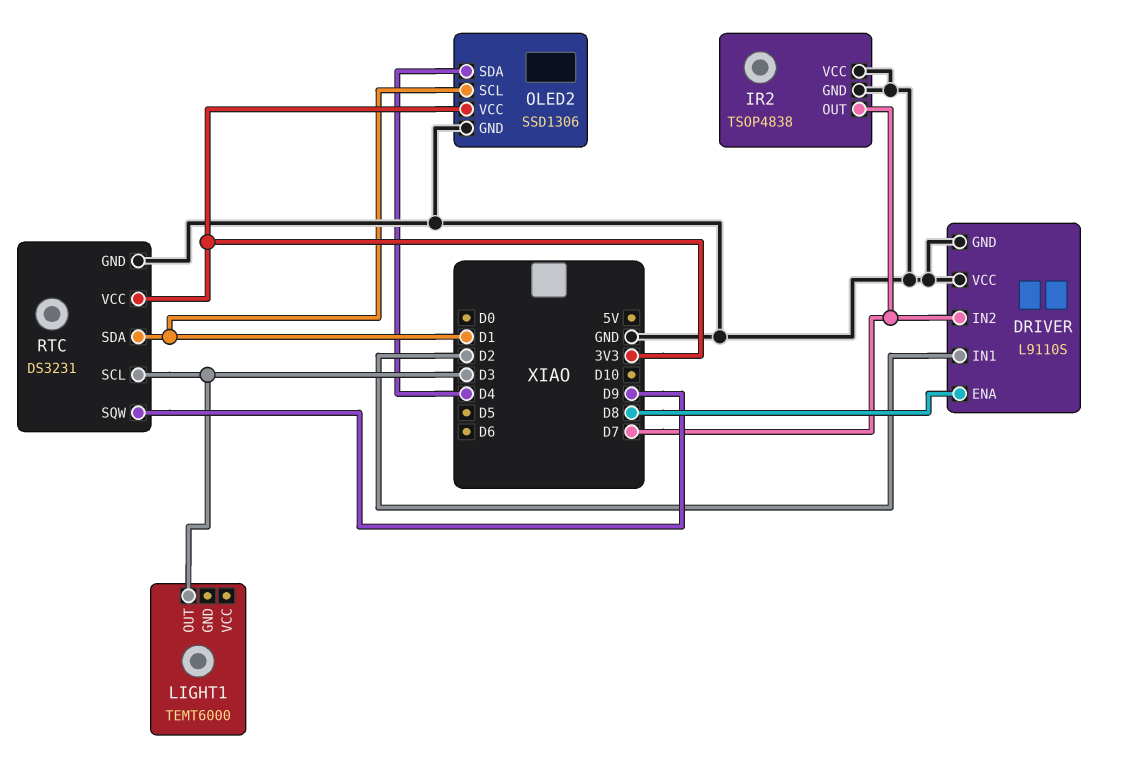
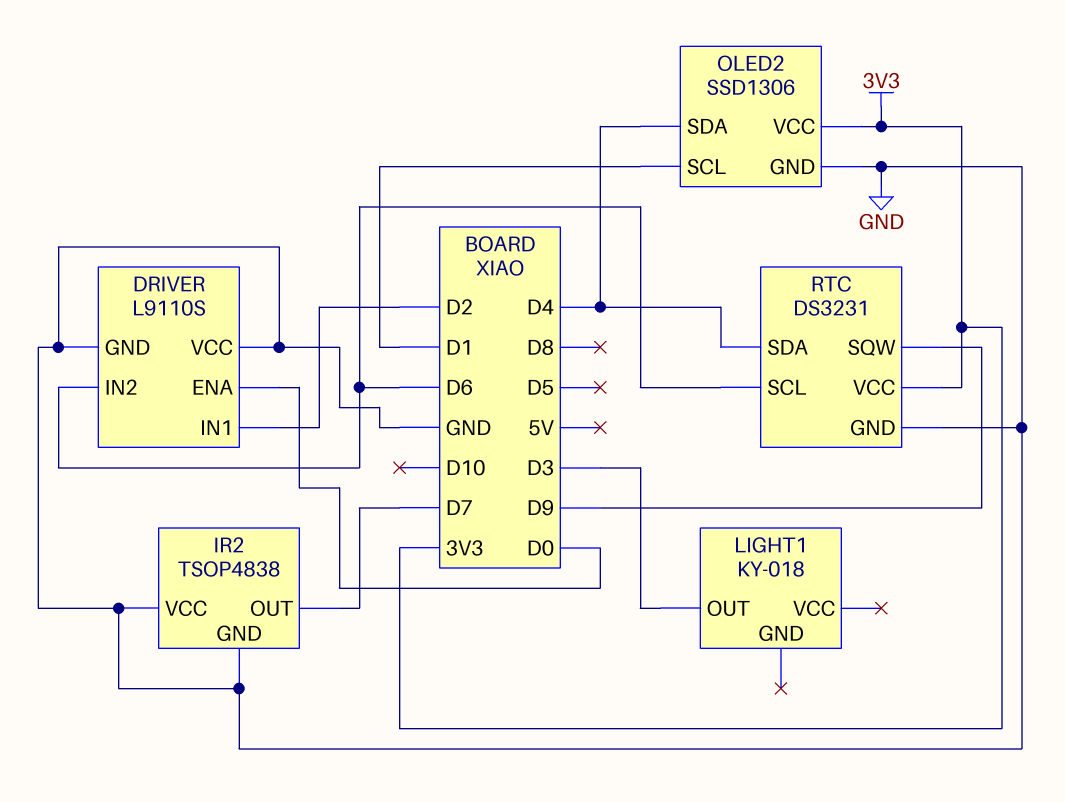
DRIVER pin ENA: D8 -> D0
DRIVER pin IN2: D7 -> D6
LIGHT1: TEMT6000 -> KY-018
RTC pin SCL: D3 -> D6
RTC pin SDA: D1 -> D4

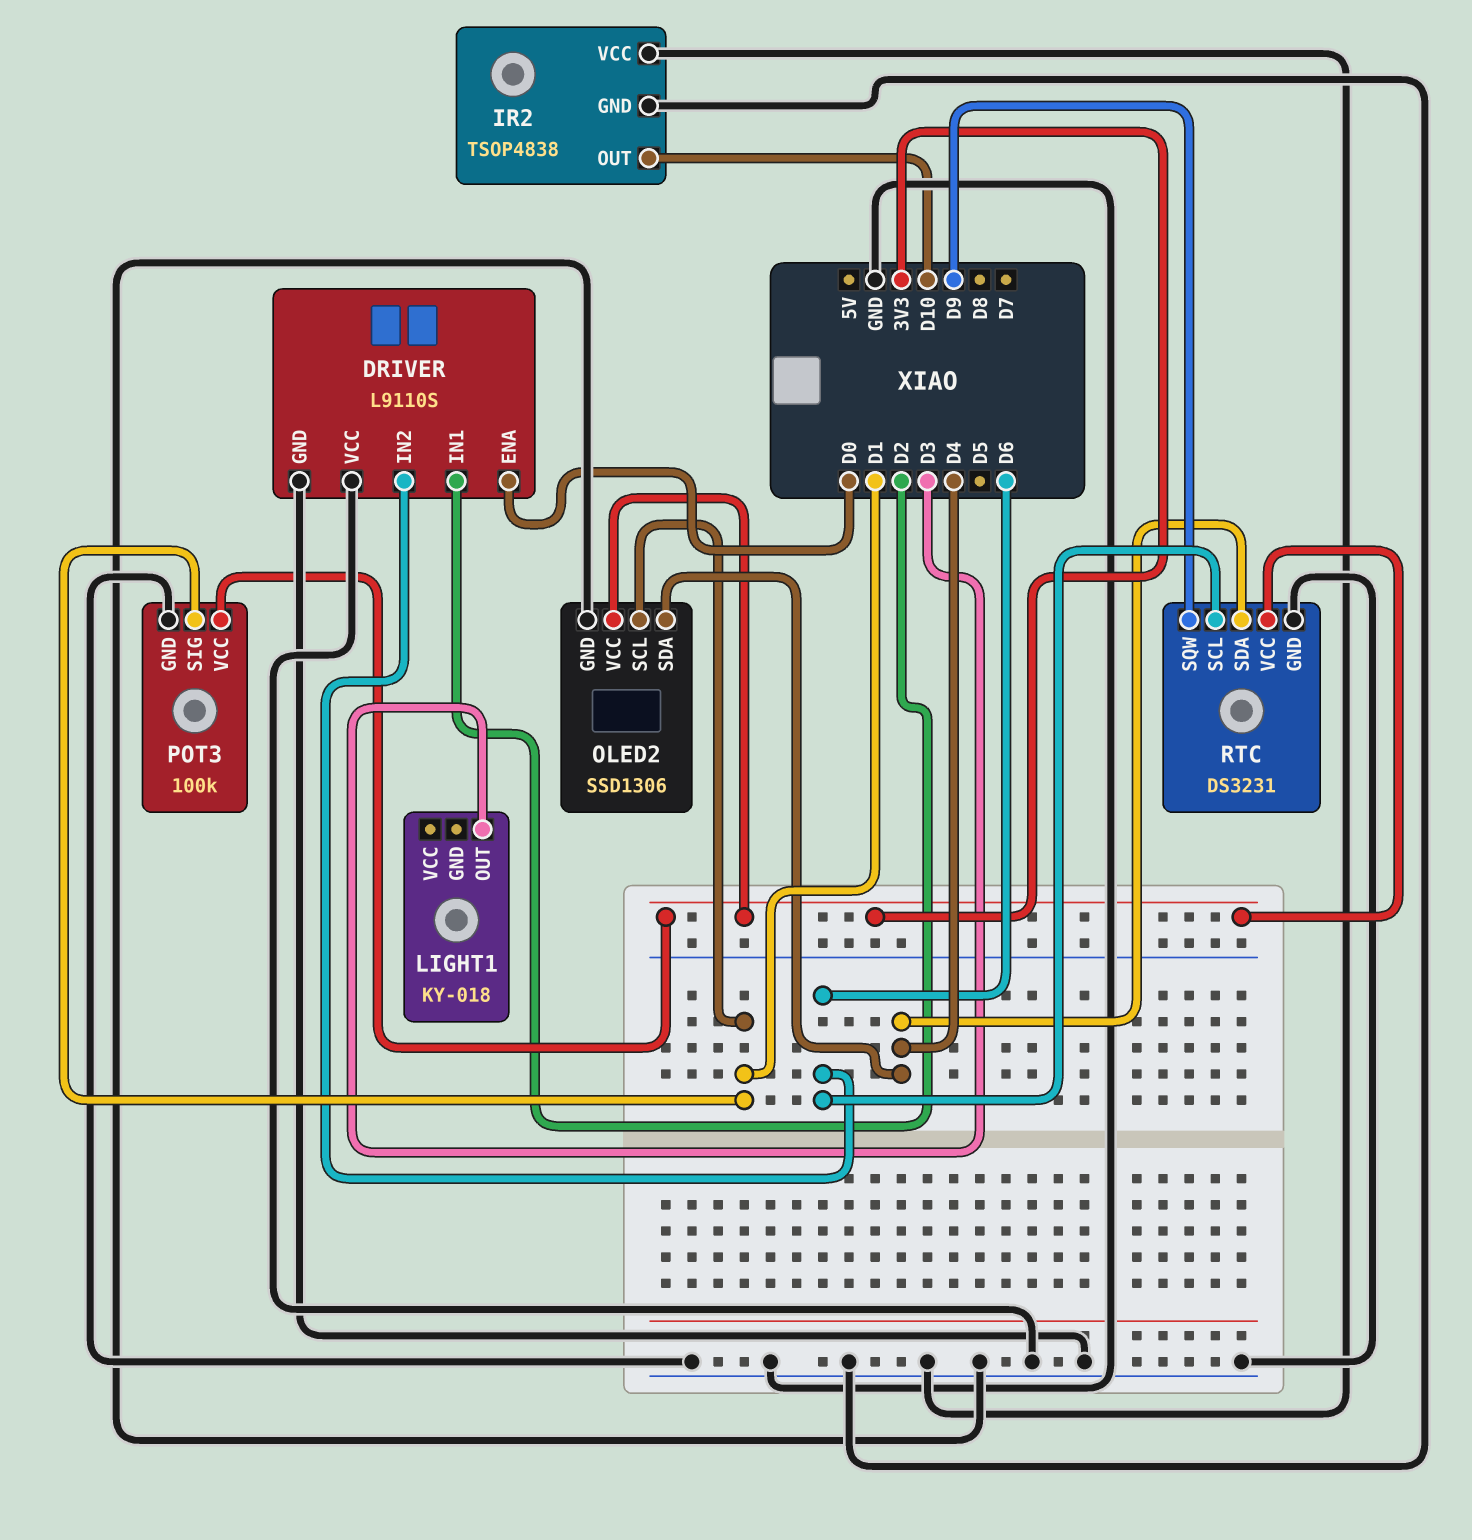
IR2 pin OUT: D7 -> D10
POT3: none -> 100k
POT3 pin GND: none -> GND
POT3 pin SIG: none -> D1
POT3 pin VCC: none -> 3V3

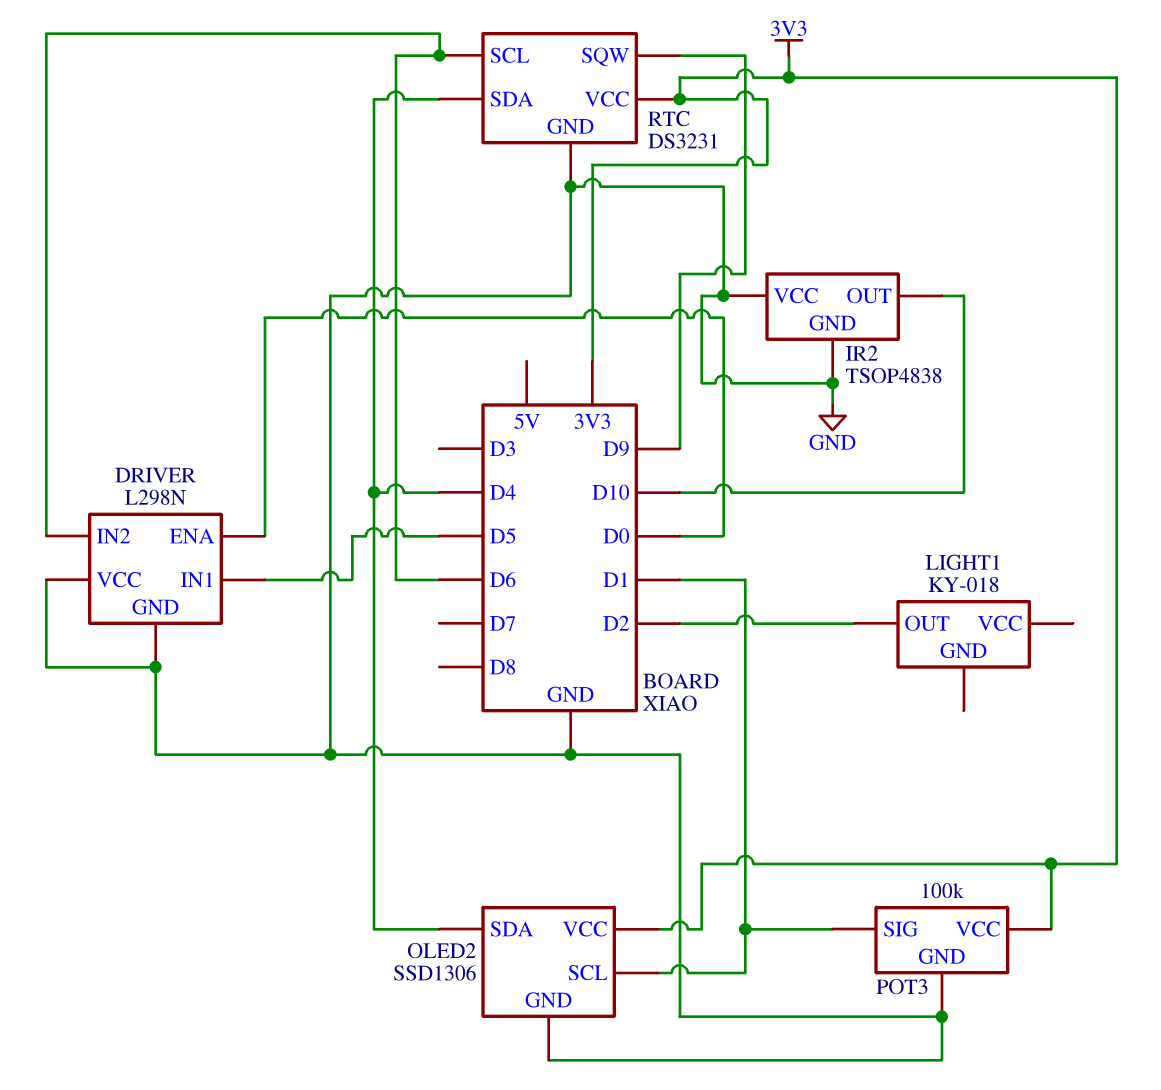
DRIVER: L9110S -> L298N
DRIVER pin IN1: D2 -> D5
LIGHT1 pin OUT: D3 -> D2

